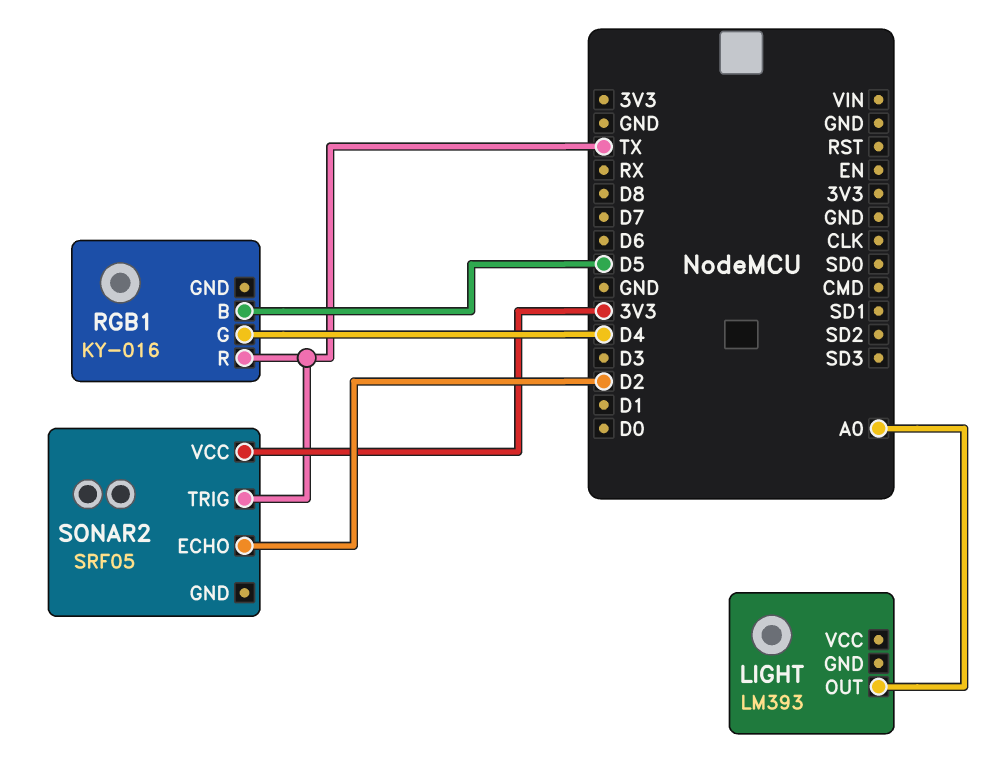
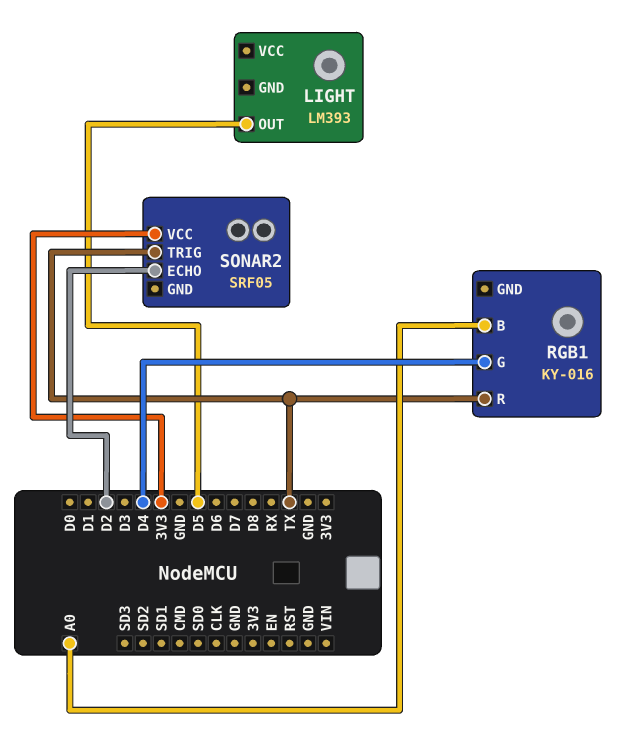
LIGHT pin OUT: A0 -> D5
RGB1 pin B: D5 -> A0

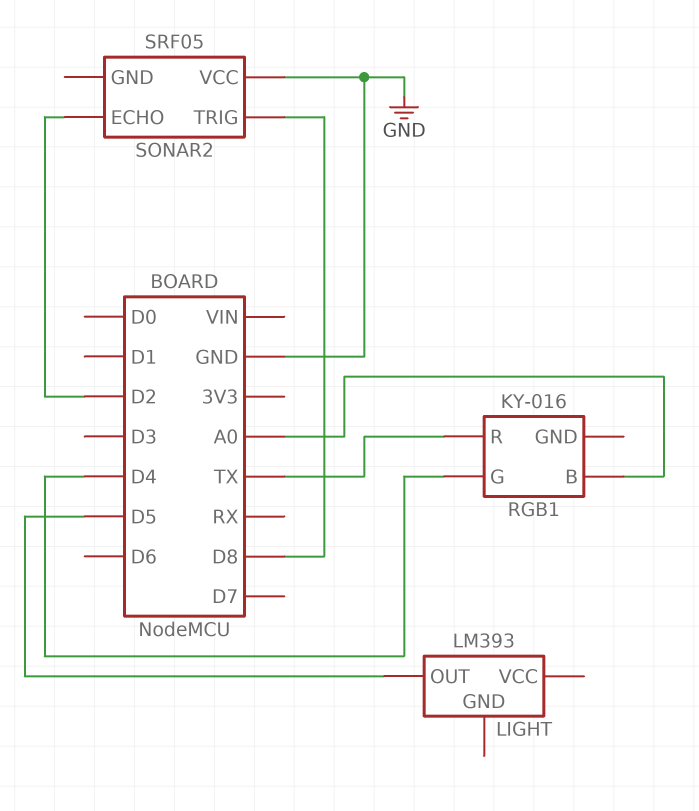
SONAR2 pin TRIG: TX -> D8
SONAR2 pin VCC: 3V3 -> GND

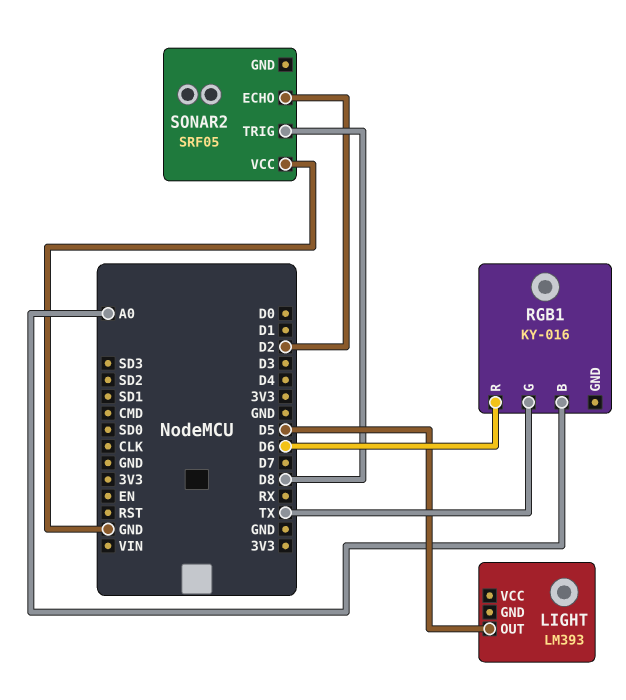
RGB1 pin G: D4 -> TX
RGB1 pin R: TX -> D6

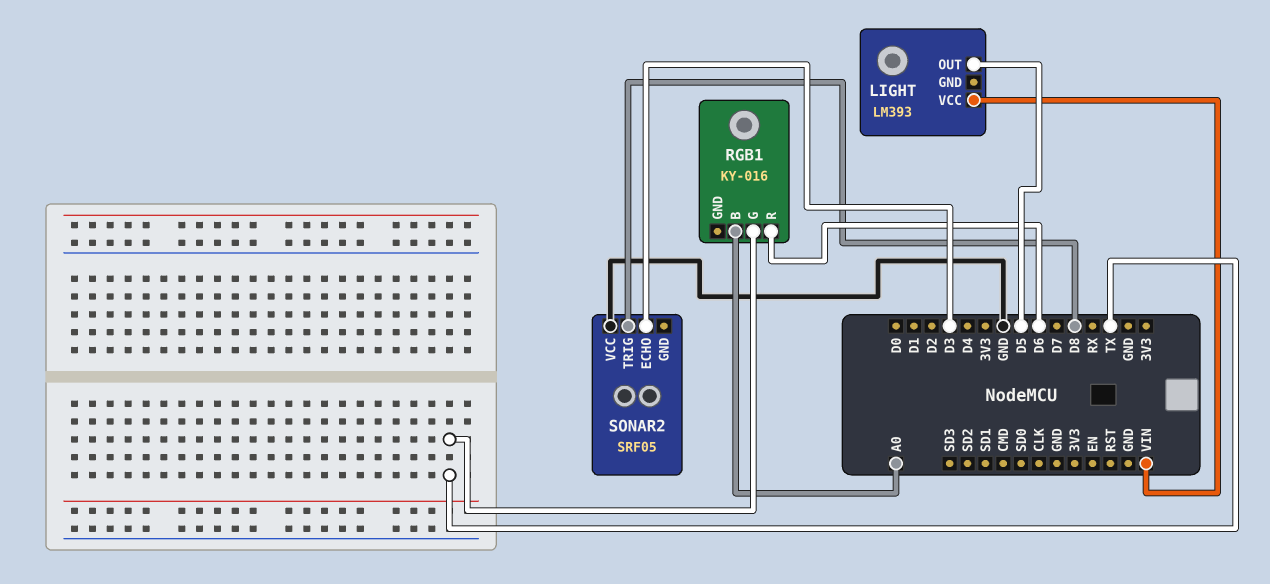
LIGHT pin VCC: none -> VIN
SONAR2 pin ECHO: D2 -> D3

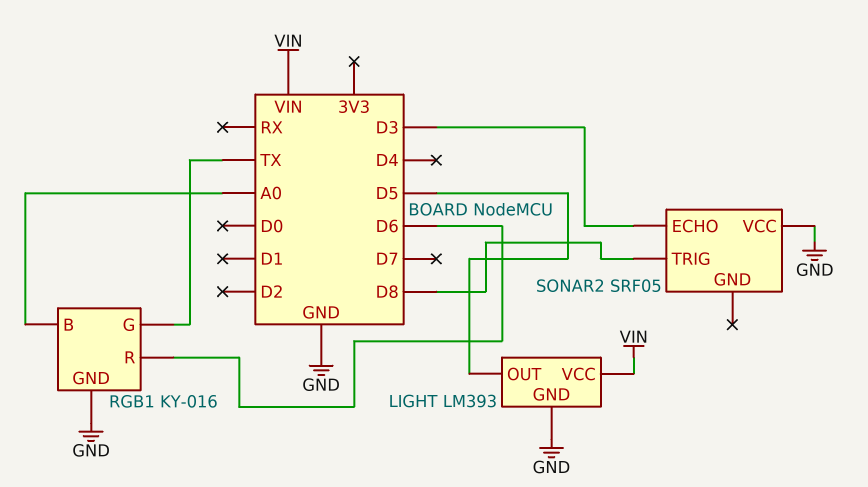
LIGHT pin GND: none -> GND
RGB1 pin GND: none -> GND

